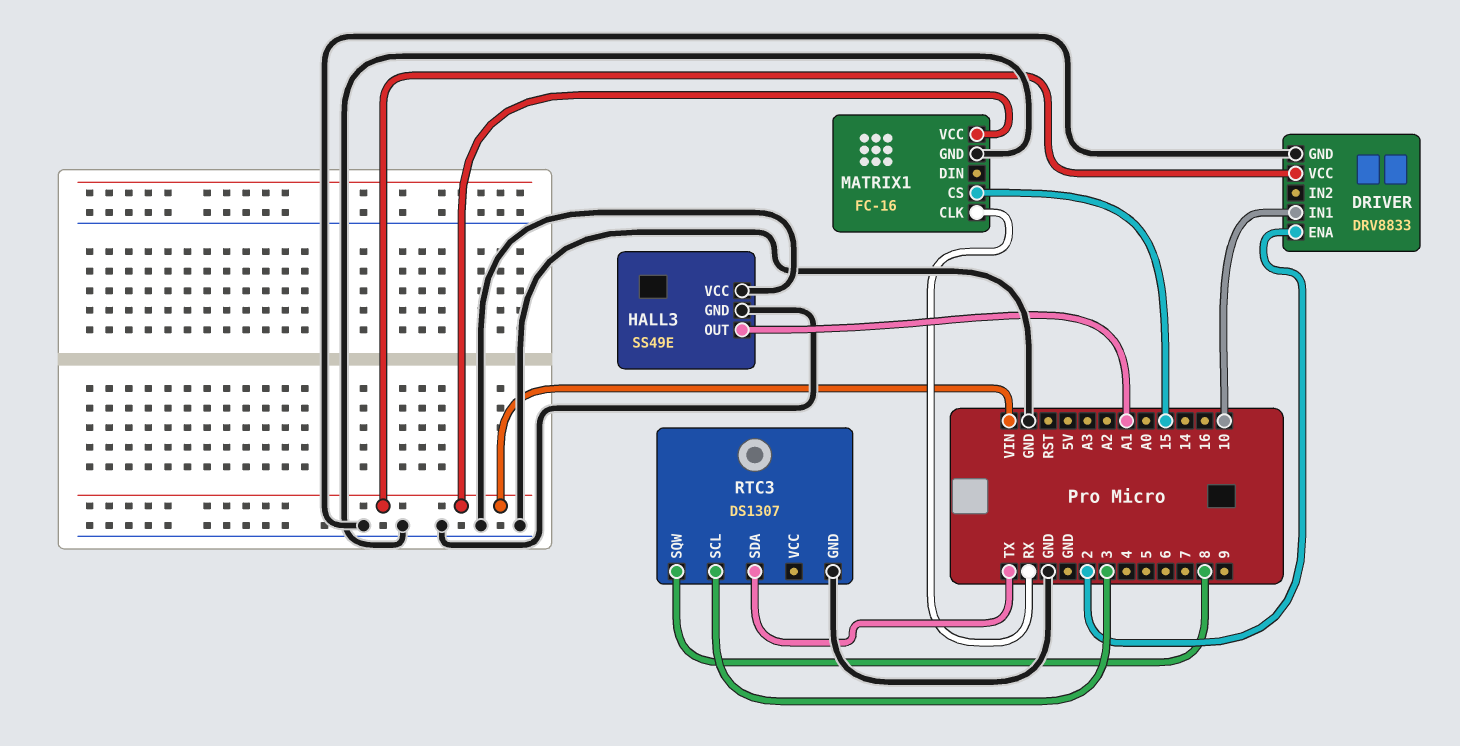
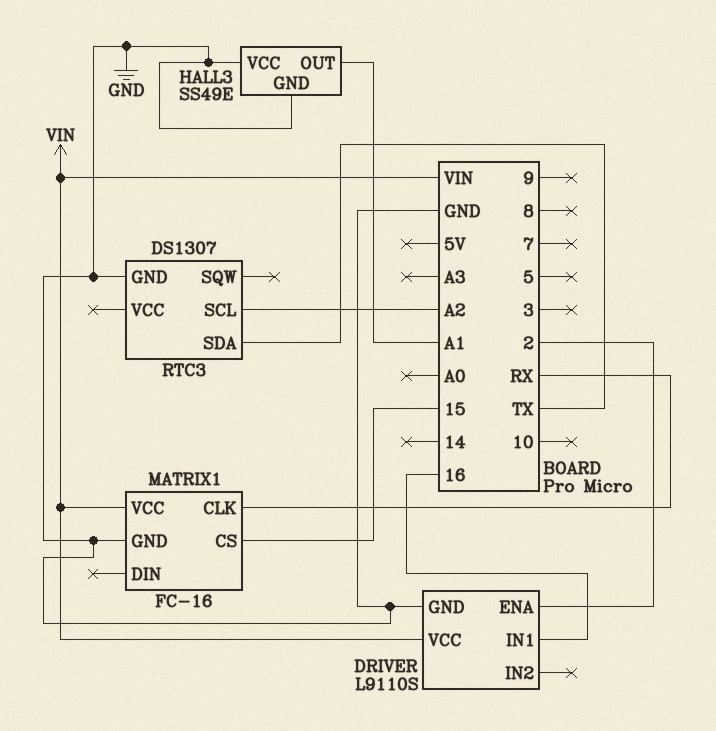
DRIVER: DRV8833 -> L9110S
DRIVER pin IN1: 10 -> 16
RTC3 pin SCL: 3 -> A2
RTC3 pin SQW: 8 -> none

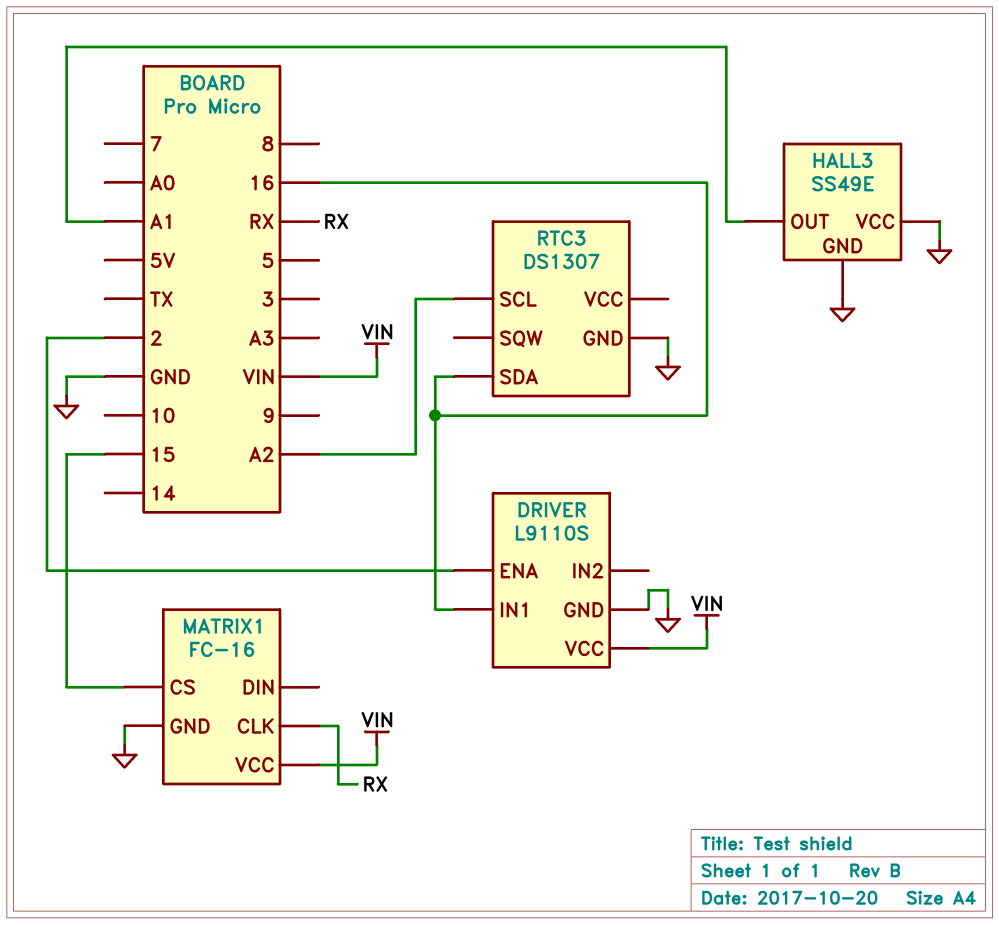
RTC3 pin SDA: TX -> 16

